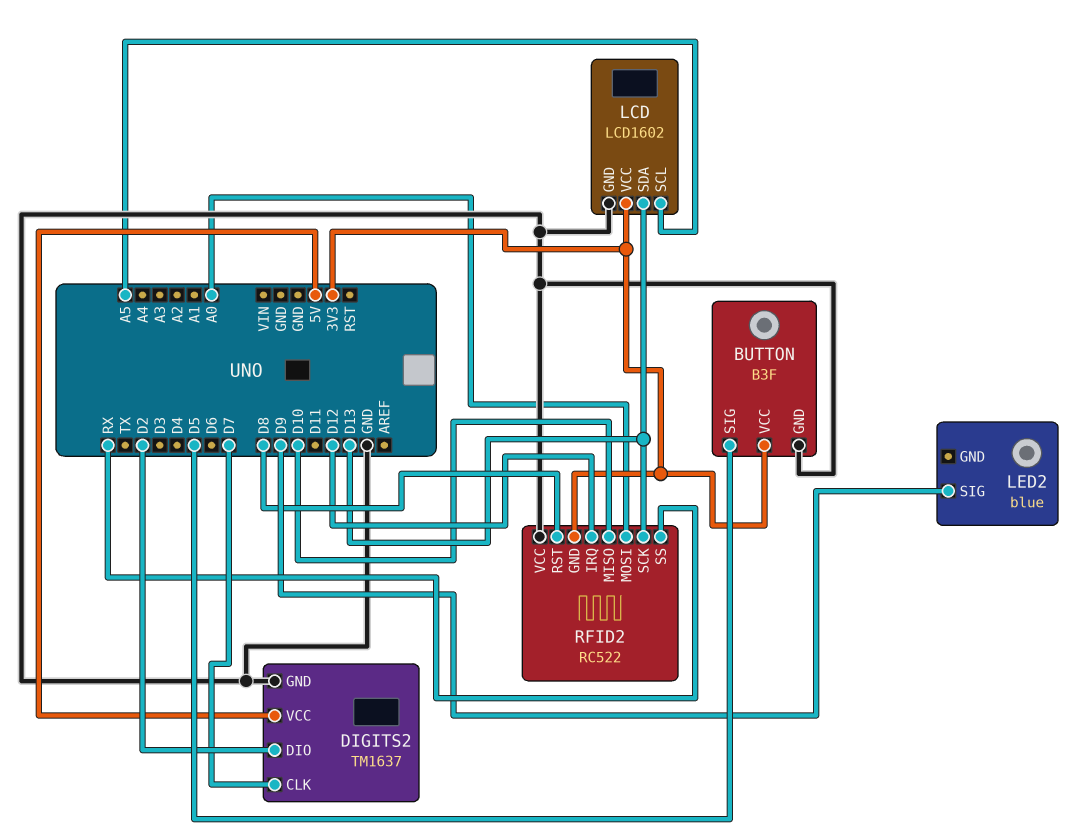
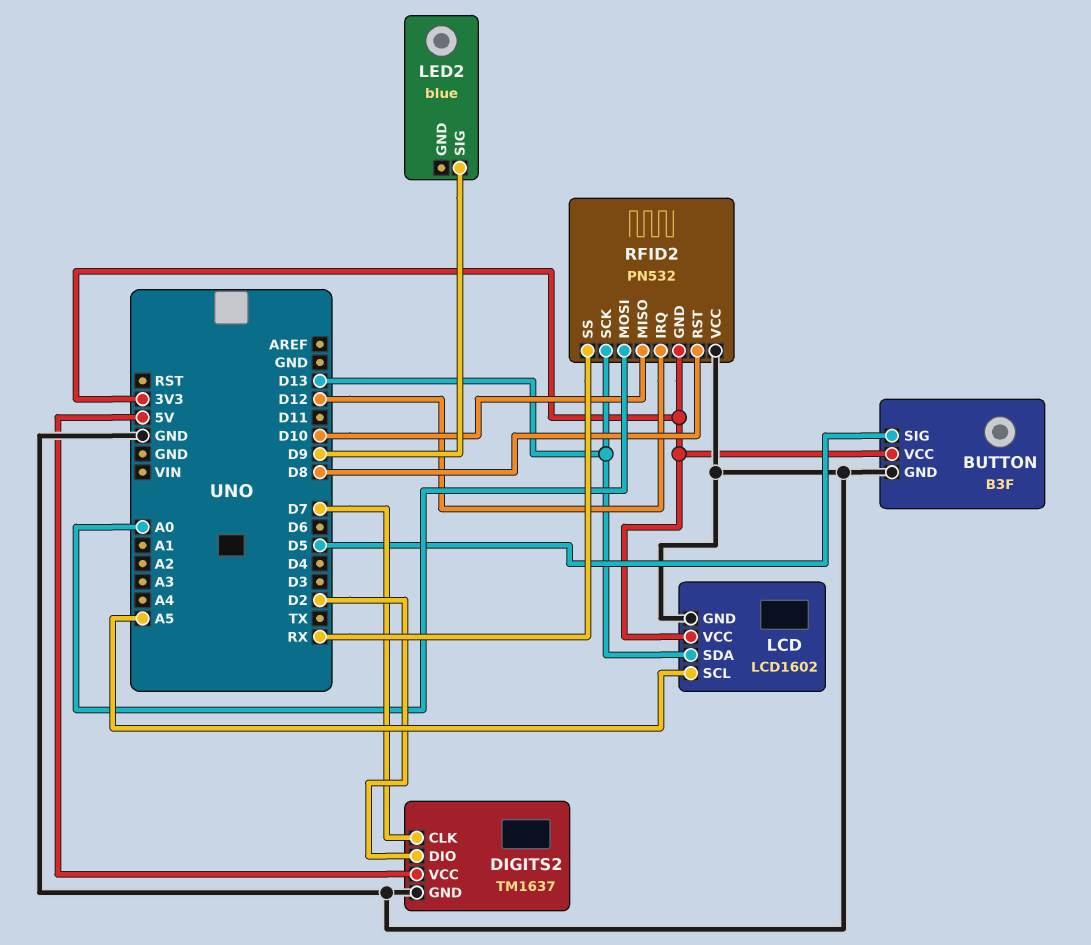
RFID2: RC522 -> PN532

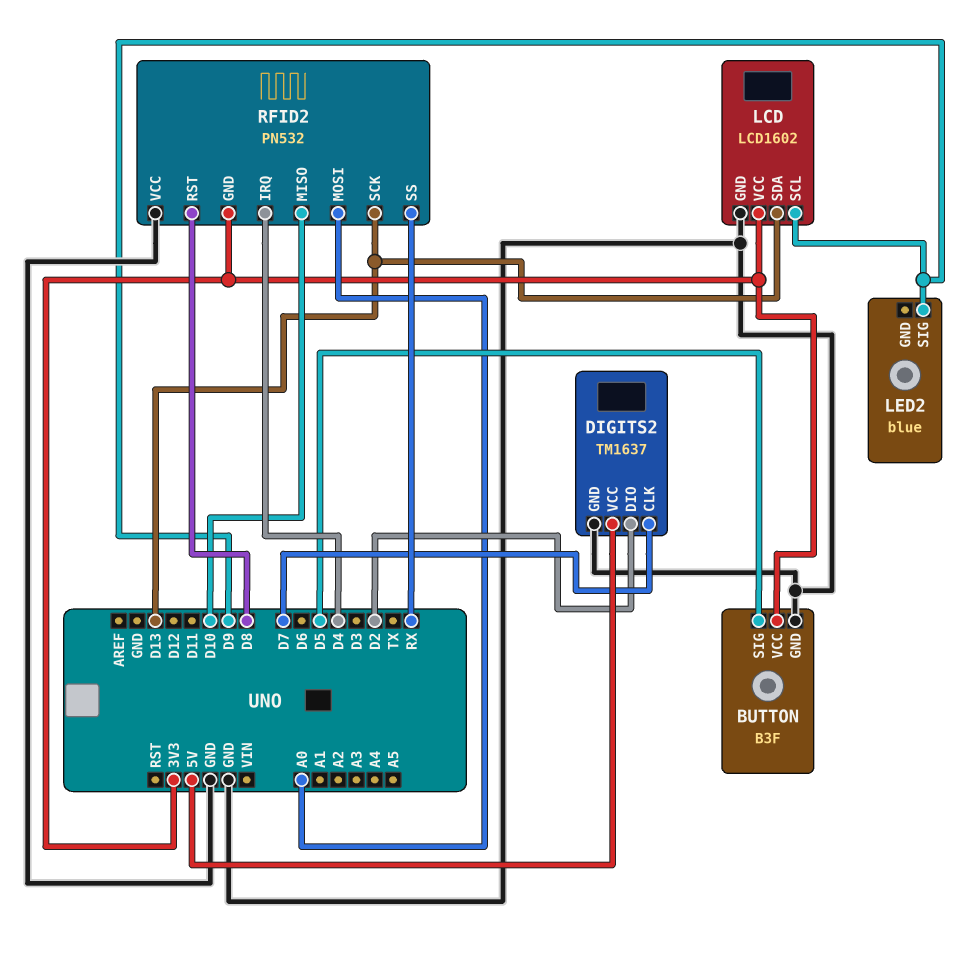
LCD pin SCL: A5 -> D9
RFID2 pin IRQ: D12 -> D4

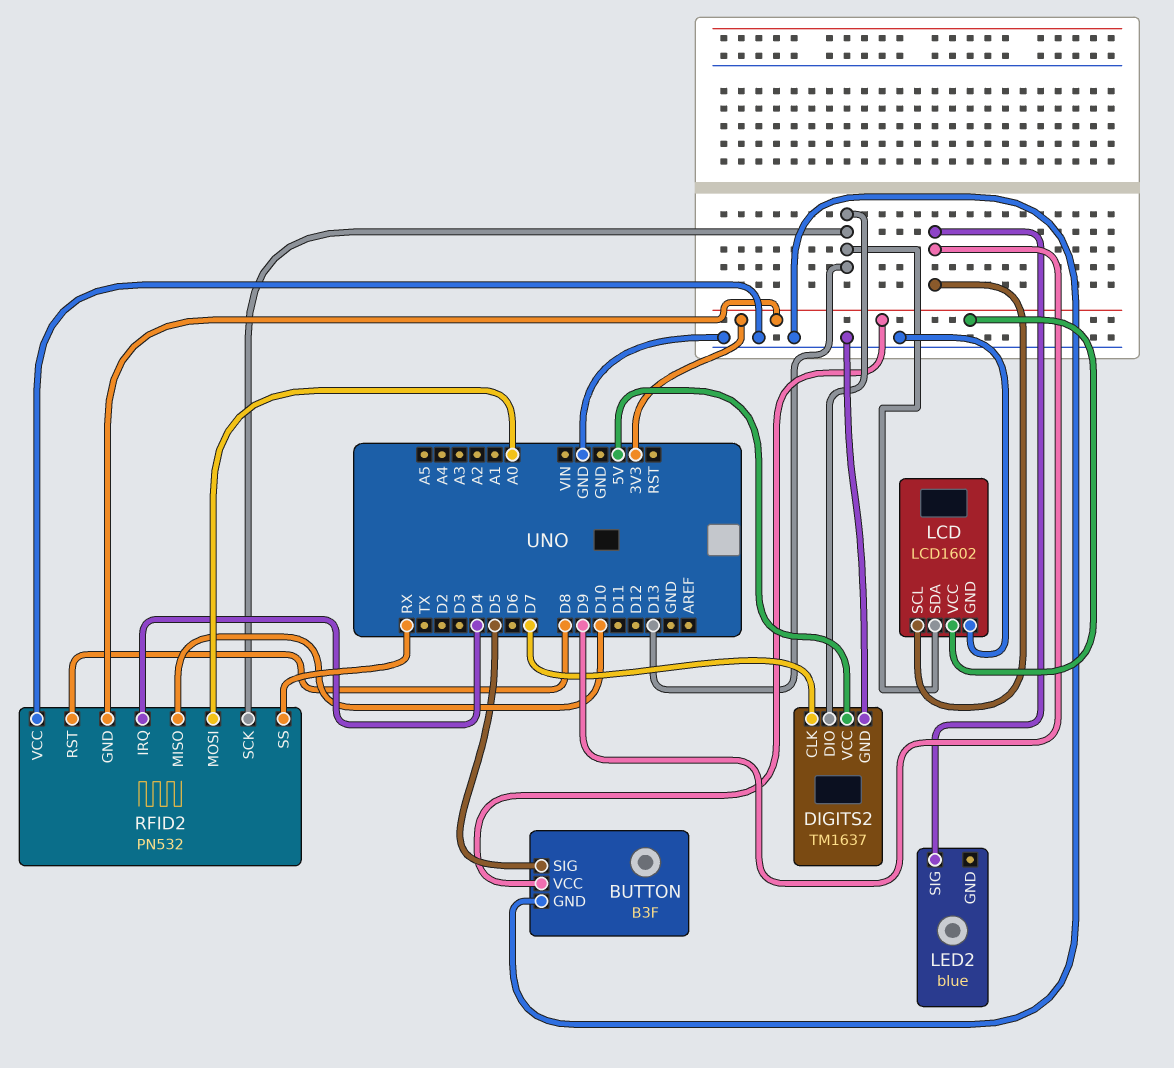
DIGITS2 pin DIO: D2 -> D13

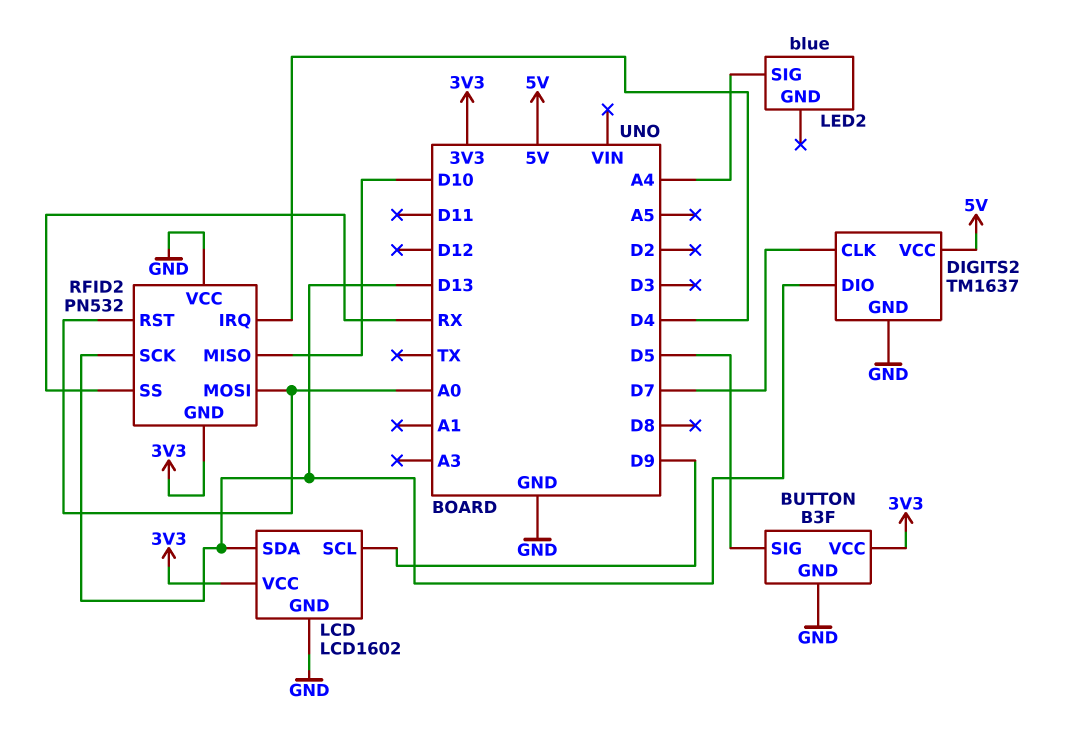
LED2 pin SIG: D9 -> A4
RFID2 pin RST: D8 -> A0

